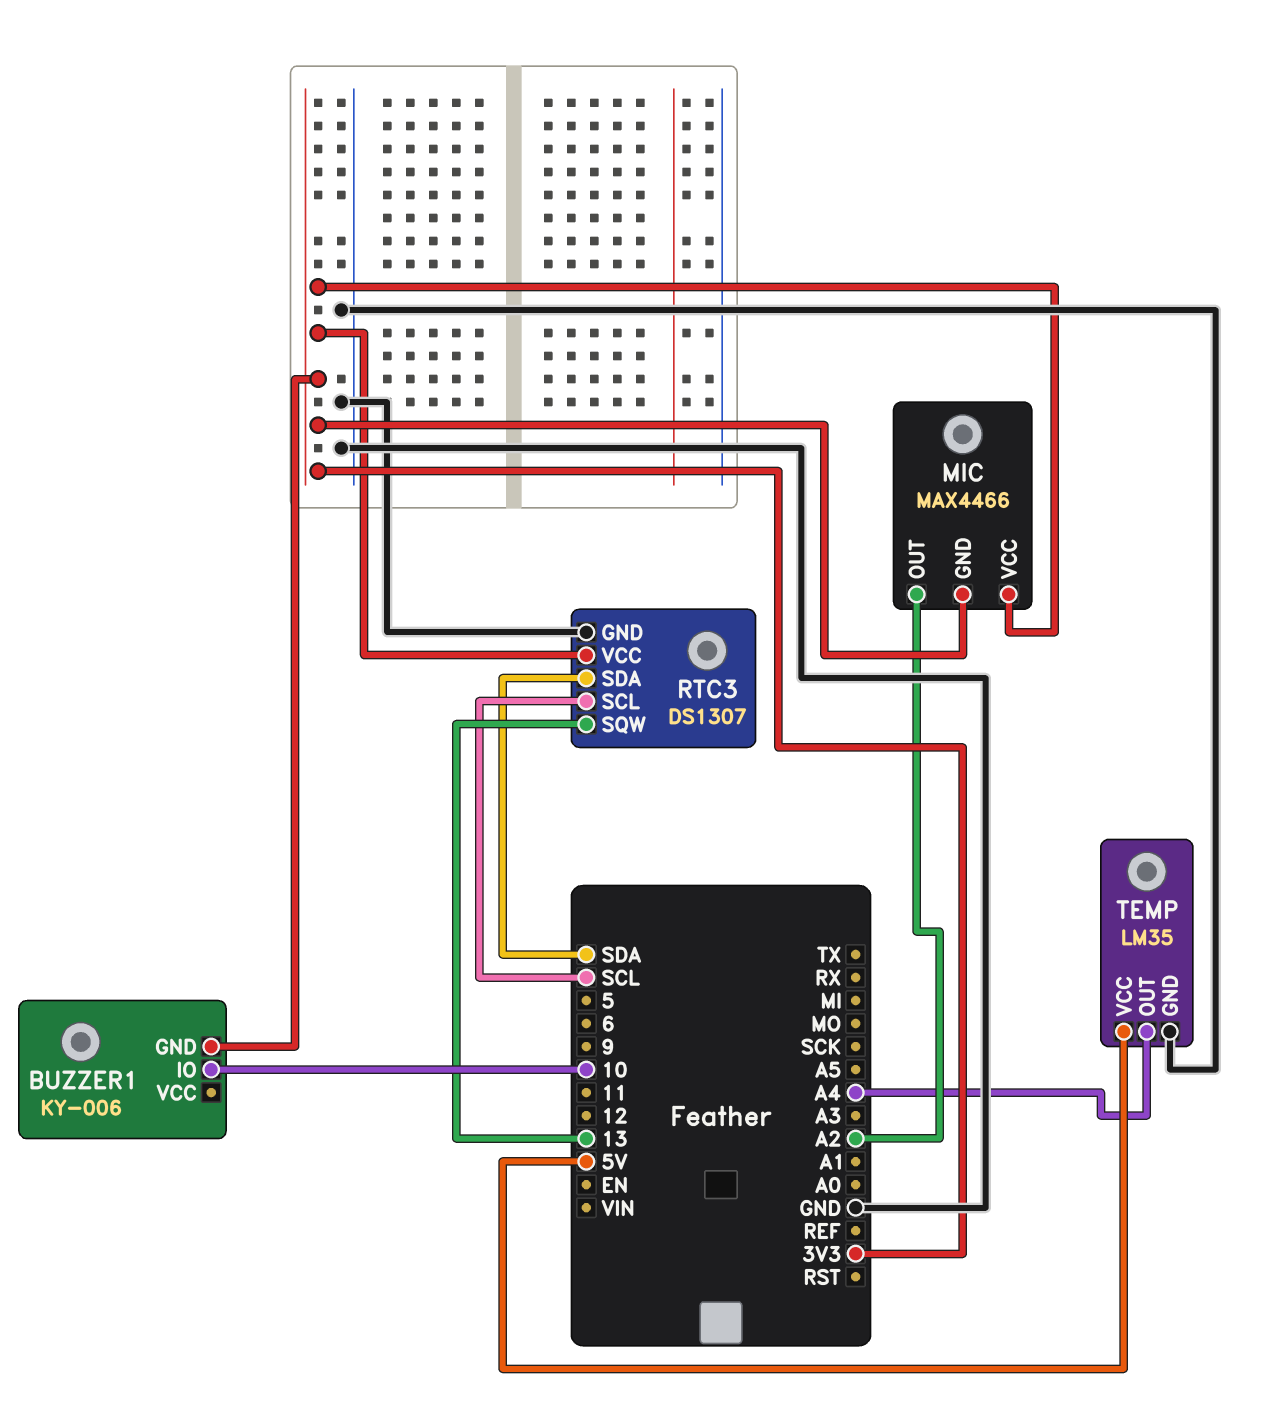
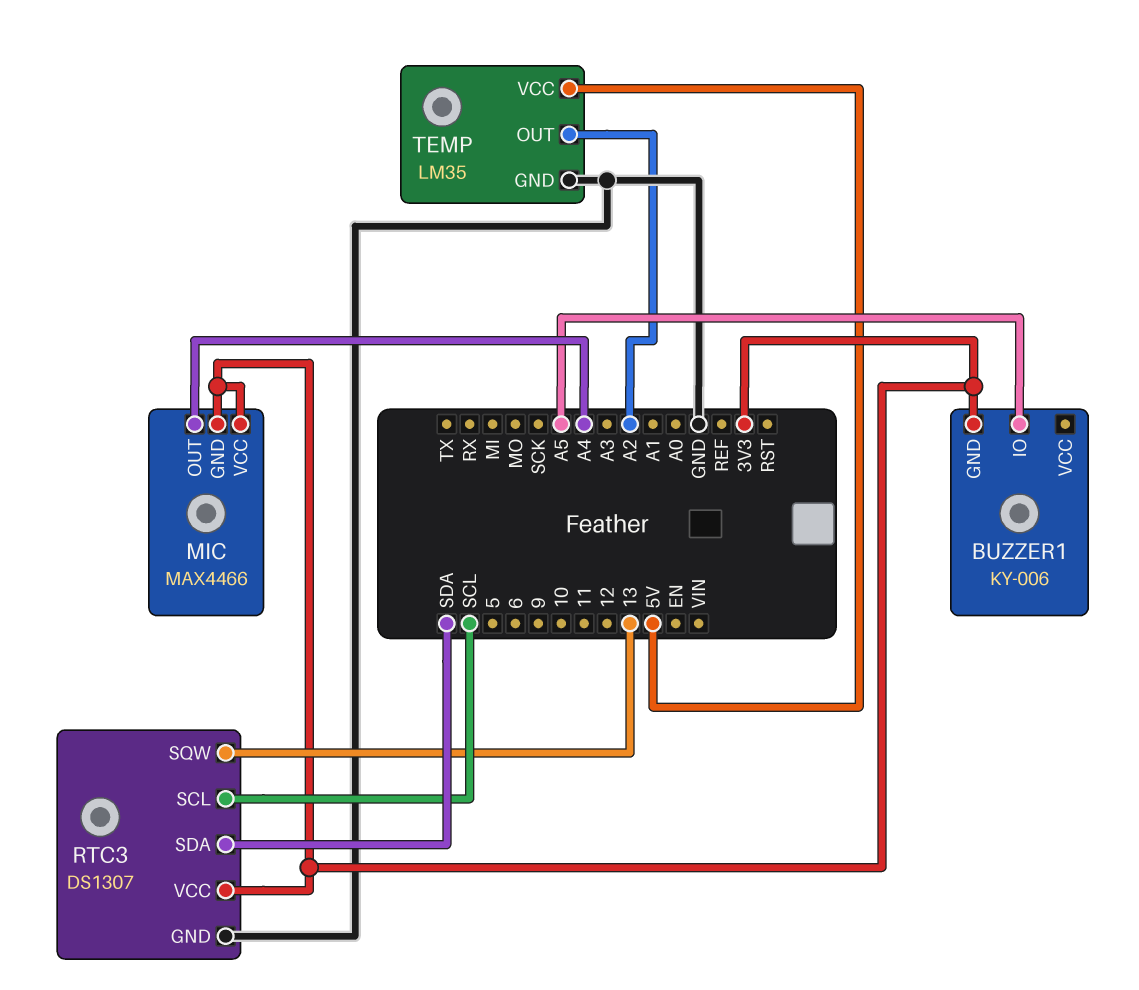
BUZZER1 pin IO: 10 -> A5
MIC pin OUT: A2 -> A4
TEMP pin OUT: A4 -> A2

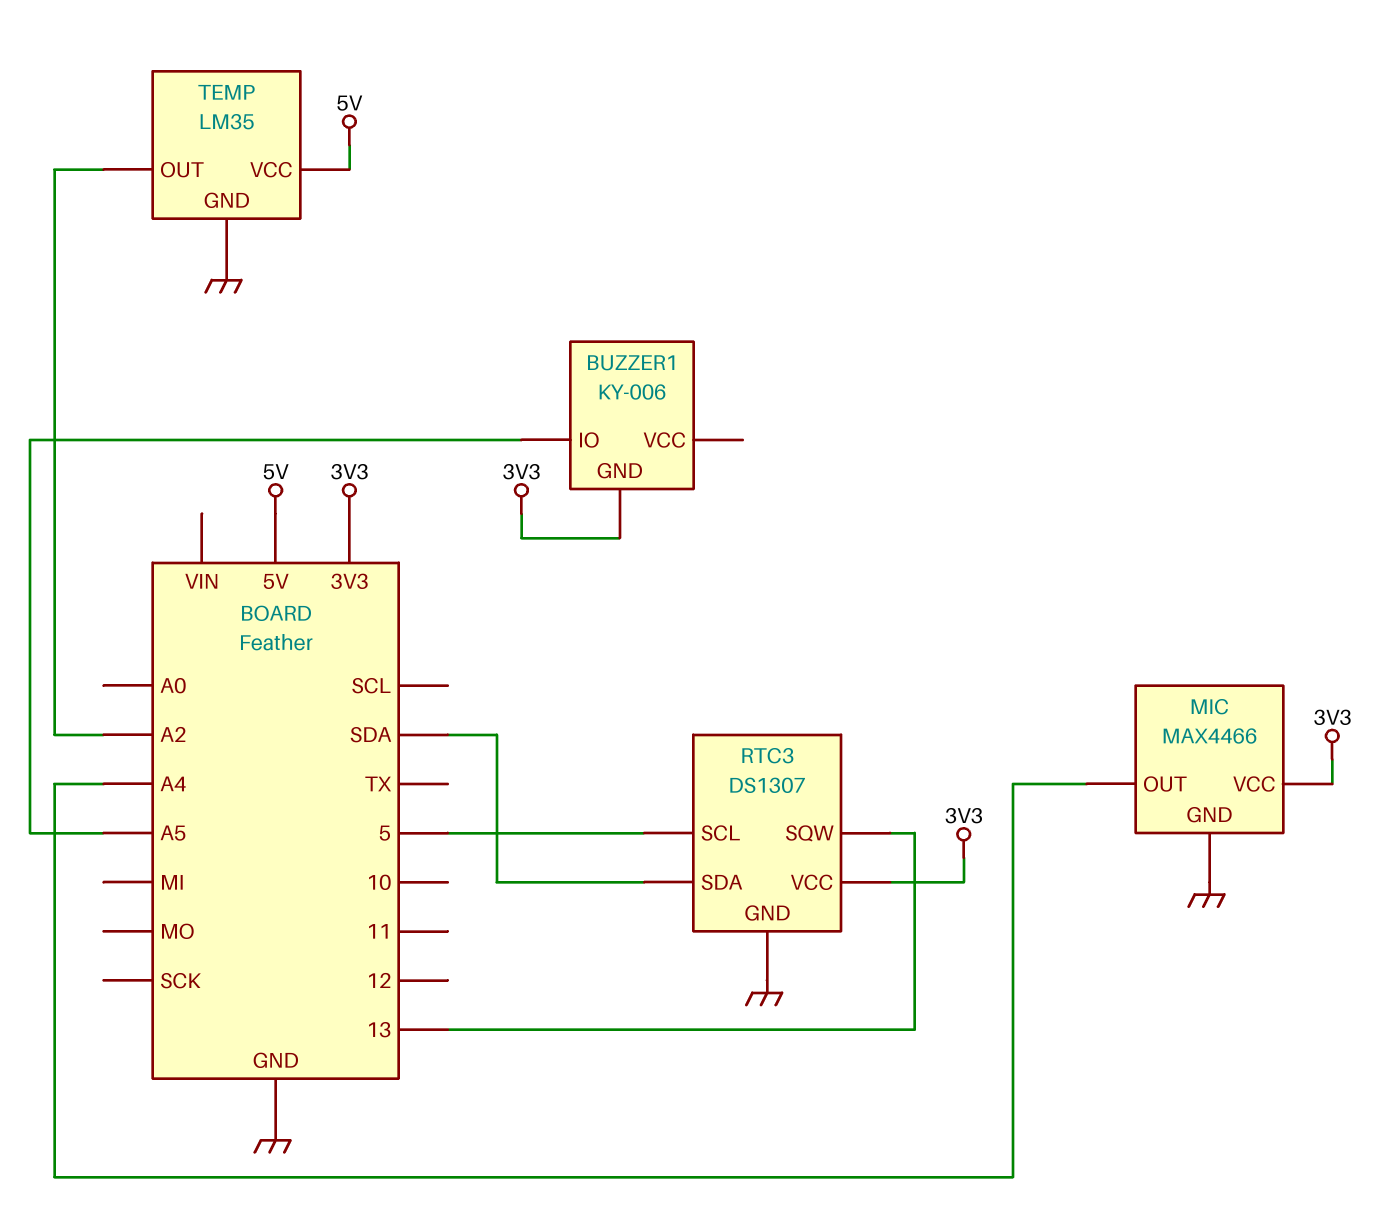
MIC pin GND: 3V3 -> GND
RTC3 pin SCL: SCL -> 5

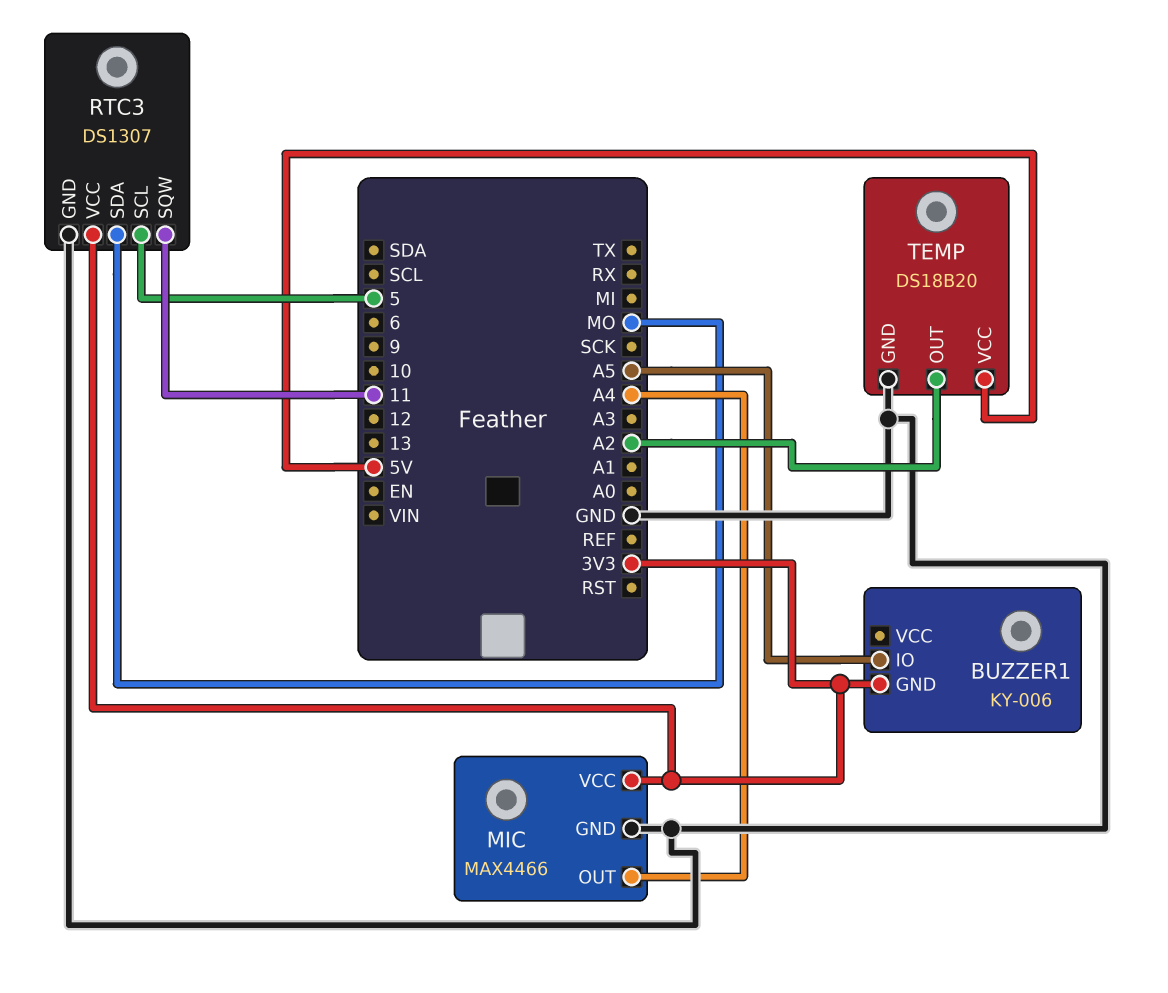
RTC3 pin SDA: SDA -> MO
RTC3 pin SQW: 13 -> 11
TEMP: LM35 -> DS18B20

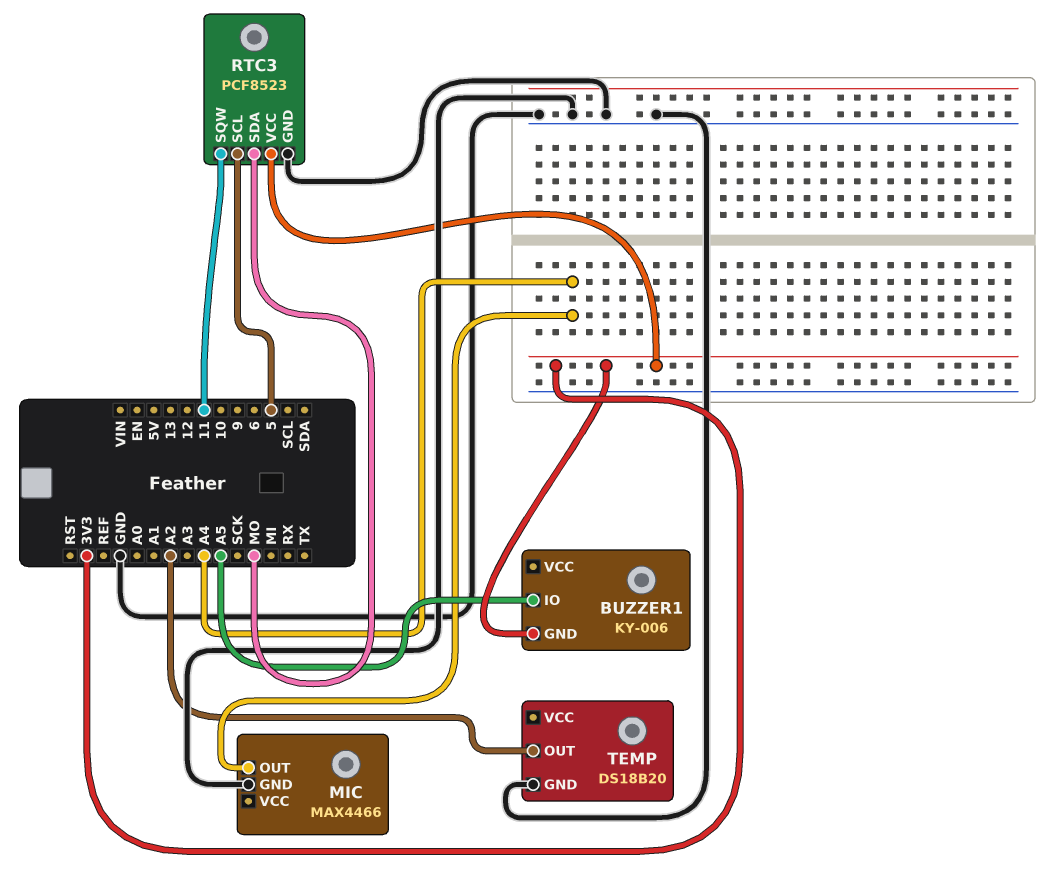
MIC pin VCC: 3V3 -> none
RTC3: DS1307 -> PCF8523
TEMP pin VCC: 5V -> none

